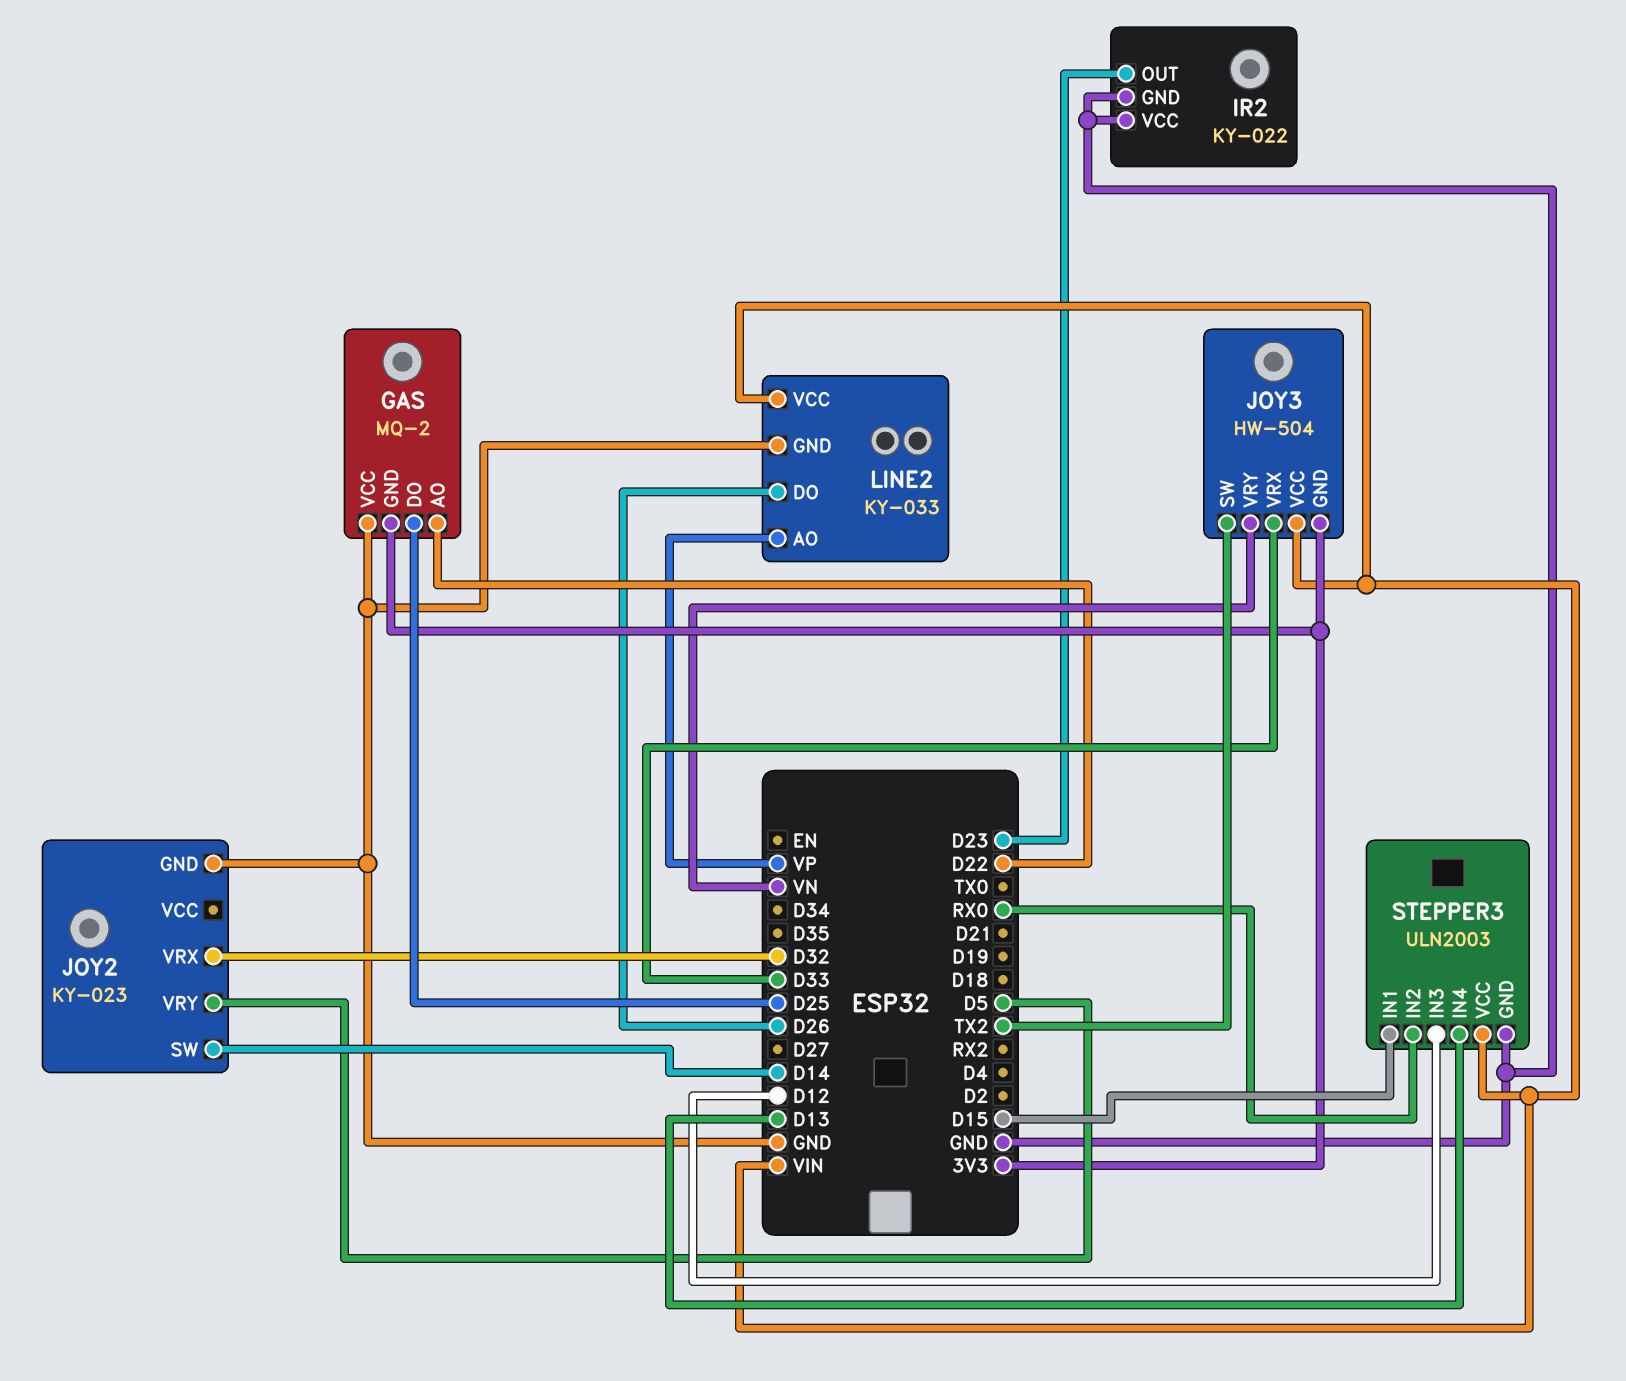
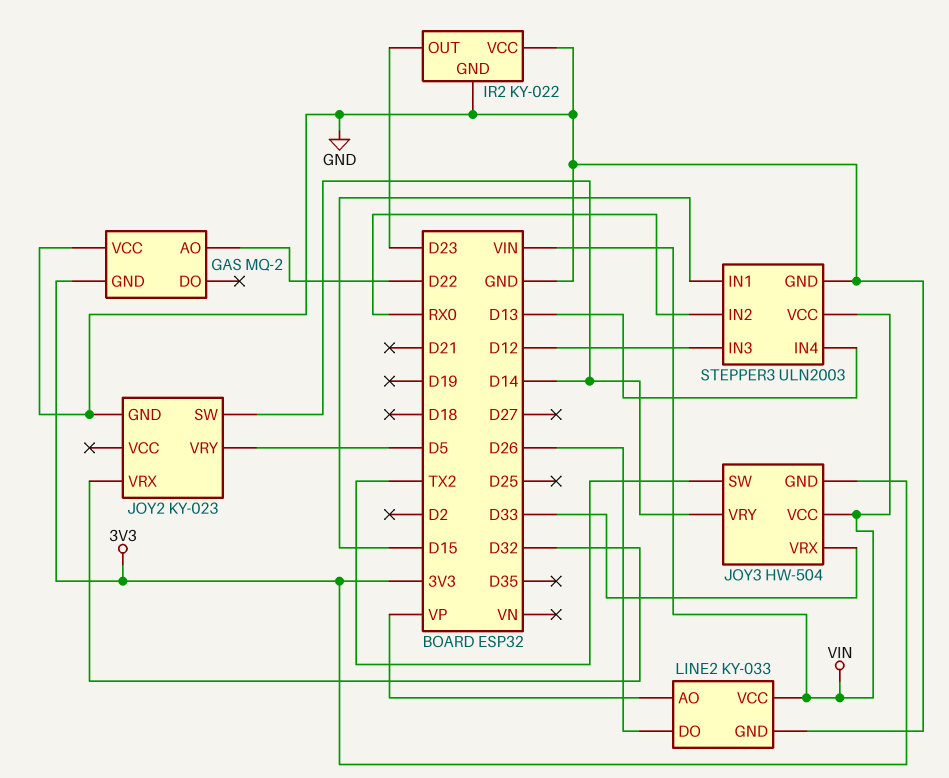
GAS pin DO: D25 -> none
JOY3 pin VRY: VN -> D14

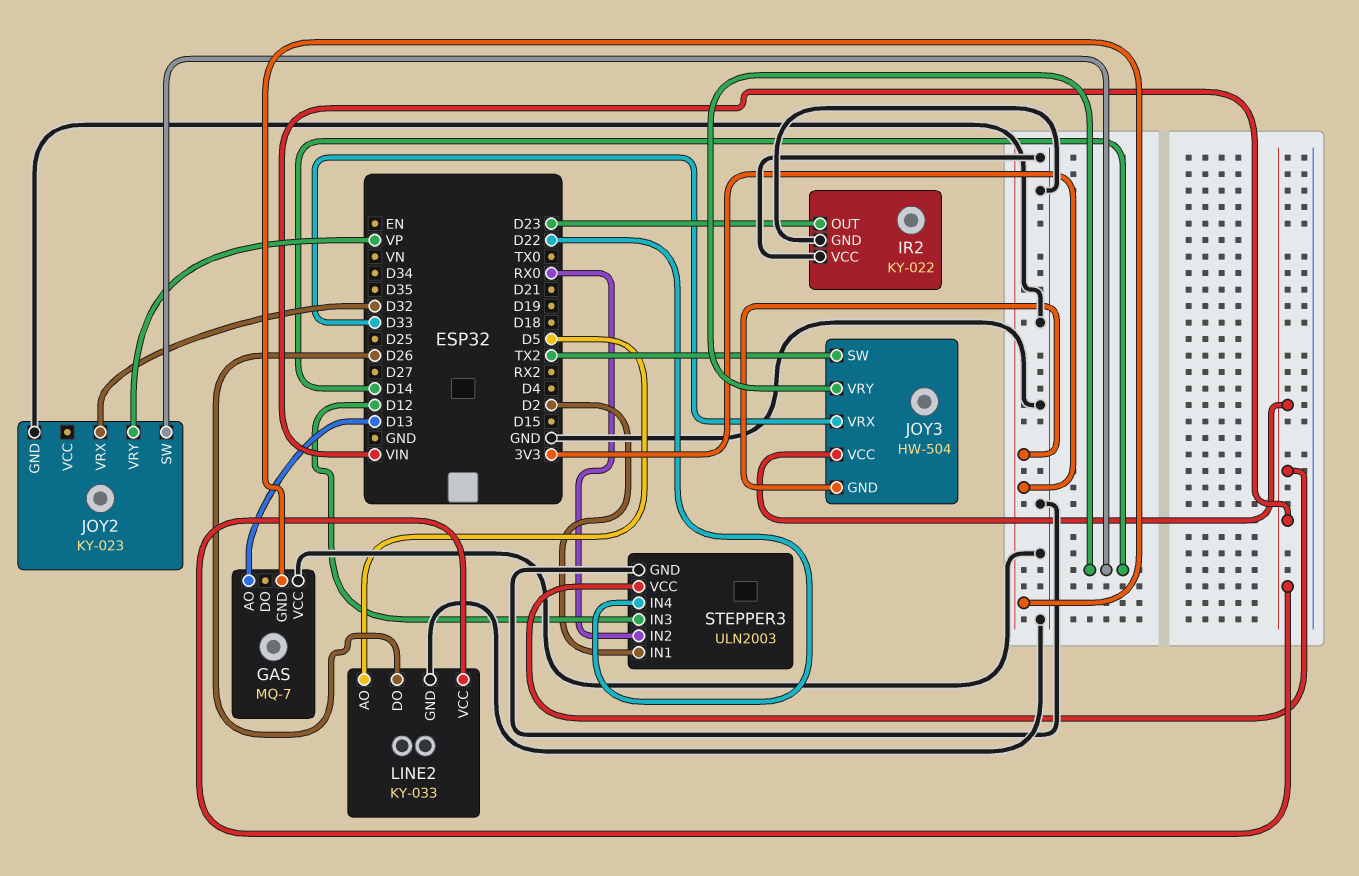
GAS: MQ-2 -> MQ-7
GAS pin AO: D22 -> D13
JOY2 pin VRY: D5 -> VP
LINE2 pin AO: VP -> D5
STEPPER3 pin IN1: D15 -> D2
STEPPER3 pin IN4: D13 -> D22

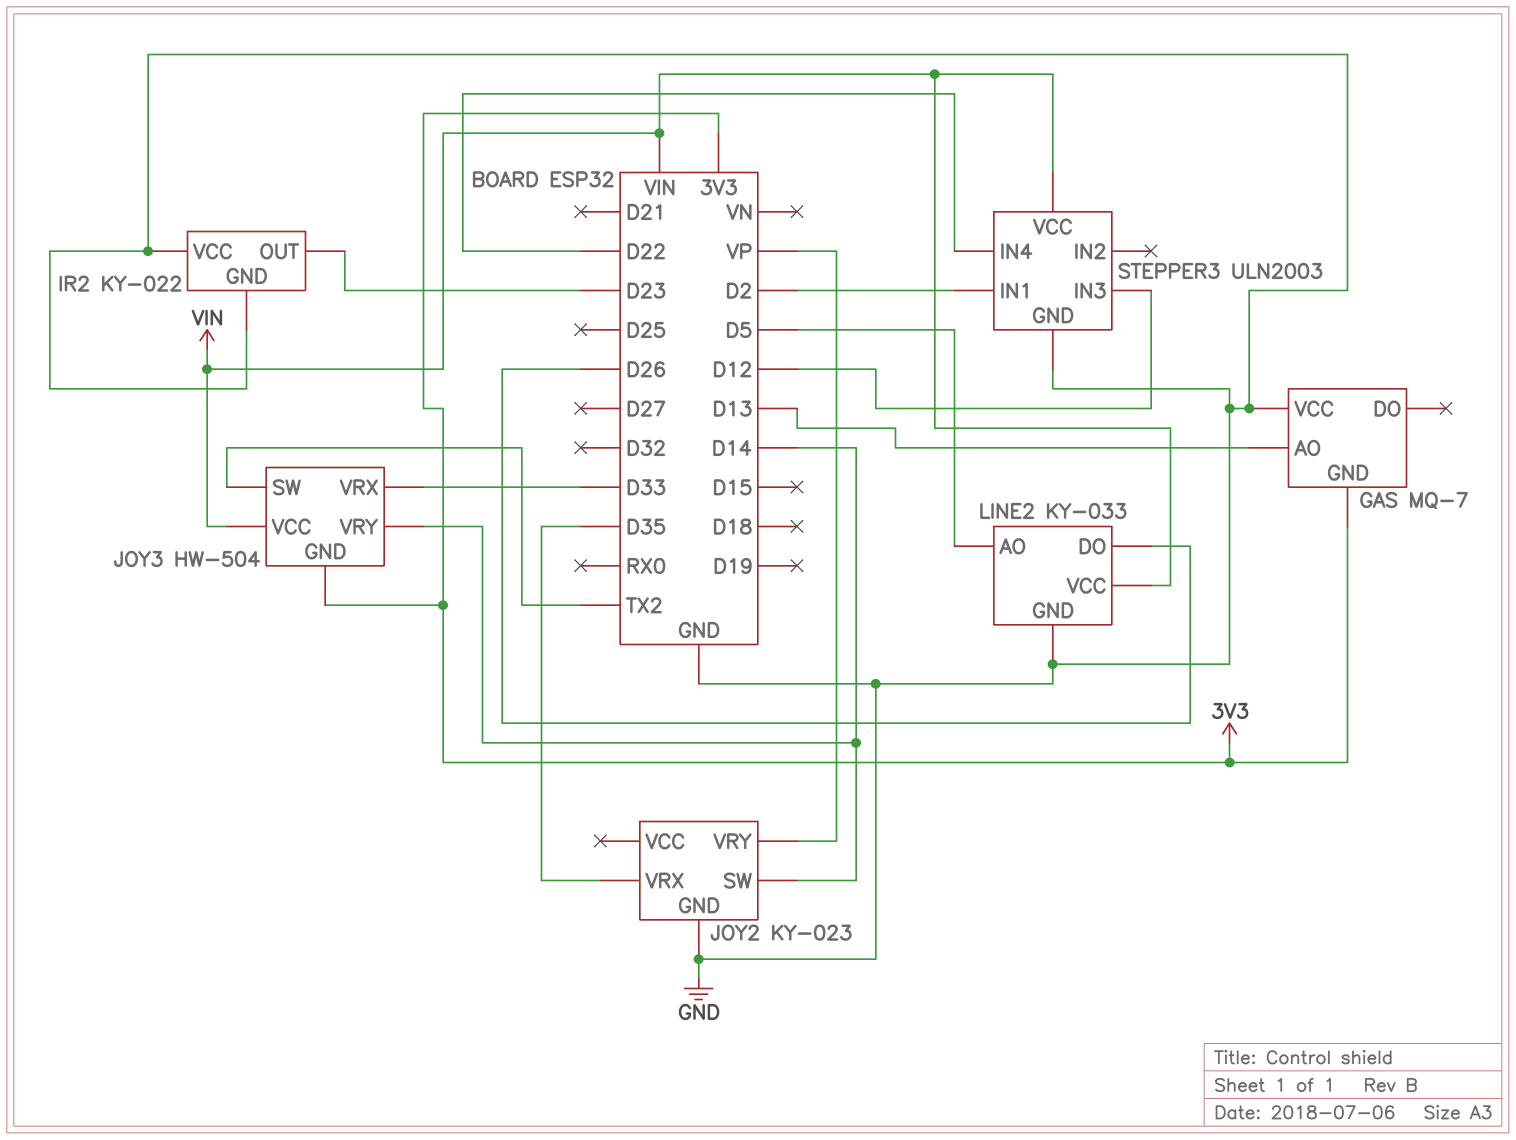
JOY2 pin VRX: D32 -> D35
STEPPER3 pin IN2: RX0 -> none

